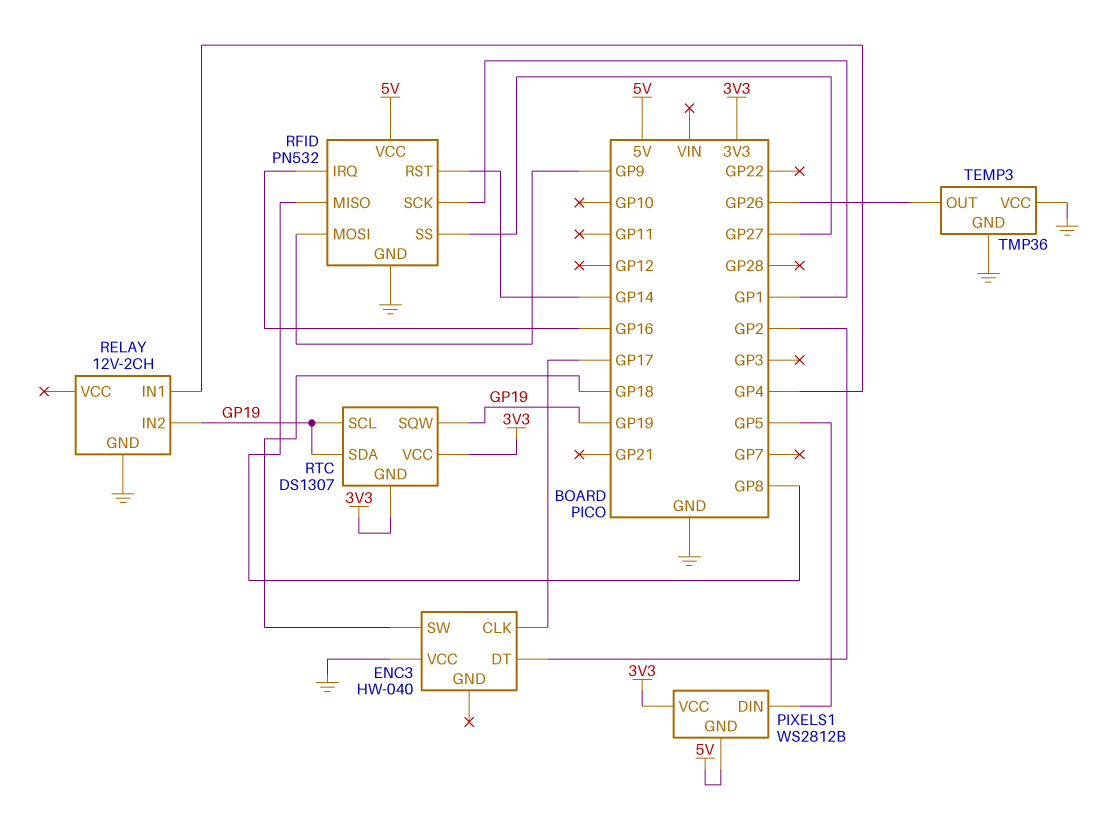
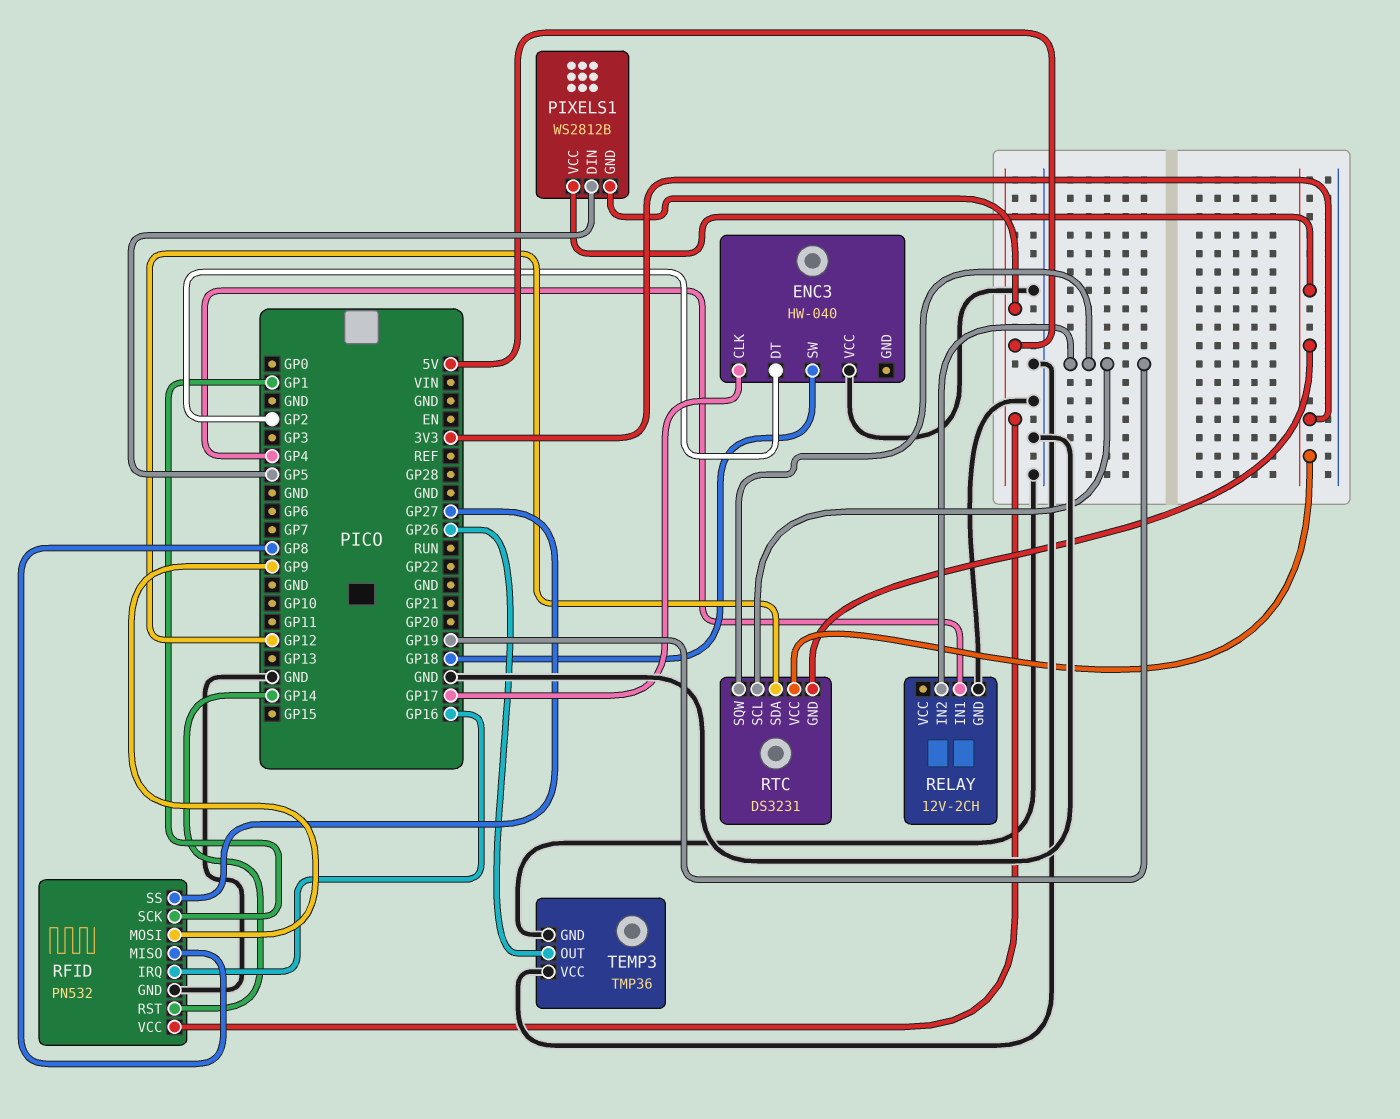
RTC: DS1307 -> DS3231
RTC pin SDA: GP19 -> GP12

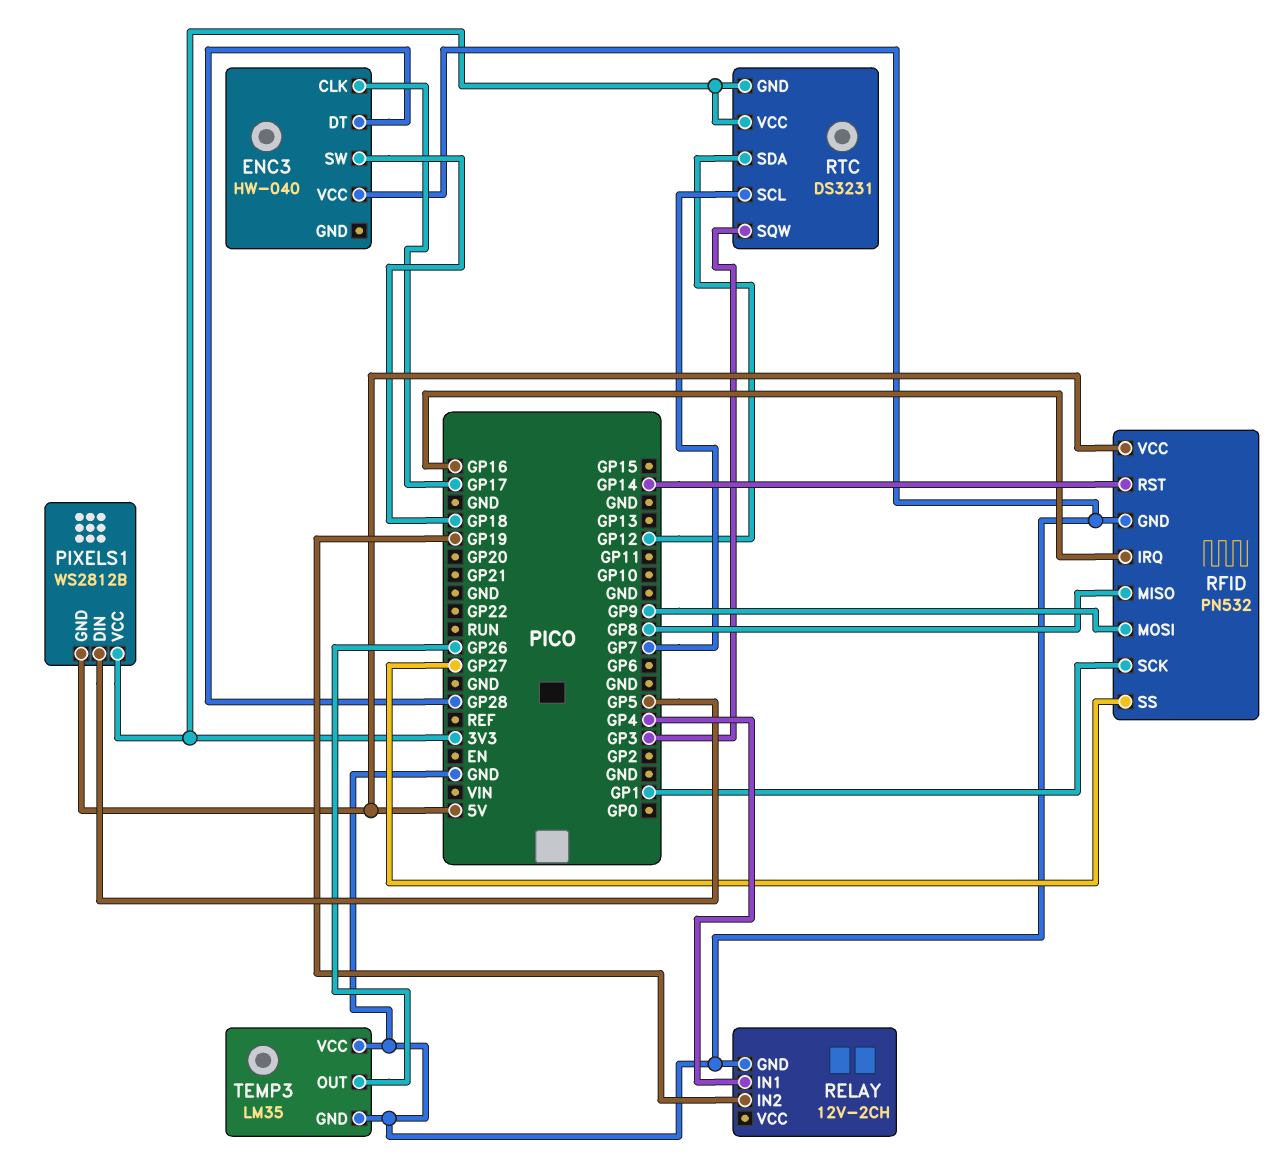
ENC3 pin DT: GP2 -> GP28
RTC pin SCL: GP19 -> GP7
RTC pin SQW: GP19 -> GP3
TEMP3: TMP36 -> LM35

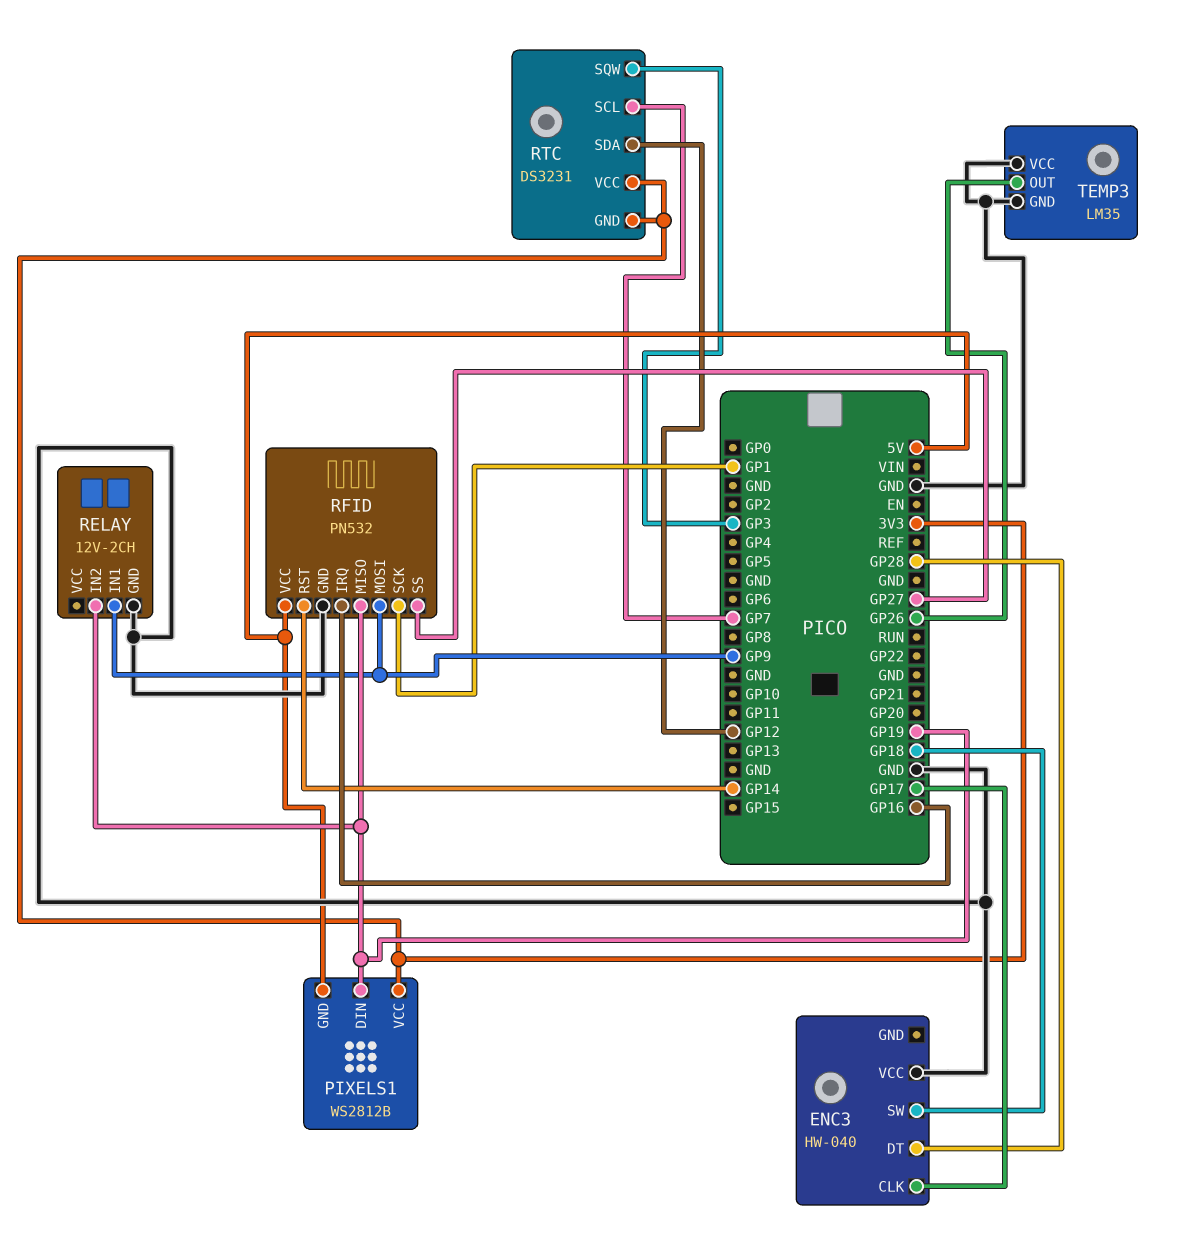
PIXELS1 pin DIN: GP5 -> GP19
RELAY pin IN1: GP4 -> GP9
RFID pin MISO: GP8 -> GP19

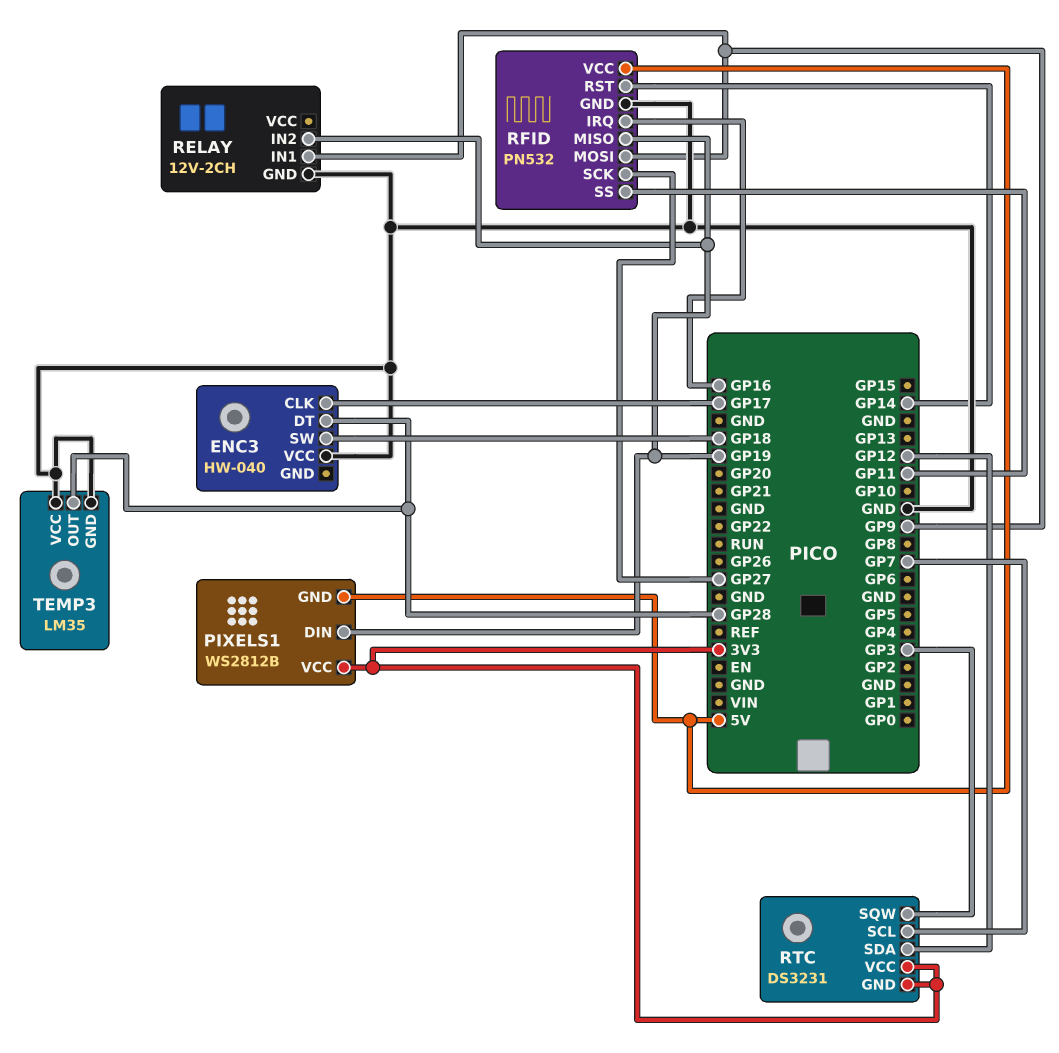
RFID pin SCK: GP1 -> GP27
RFID pin SS: GP27 -> GP11
TEMP3 pin OUT: GP26 -> GP28

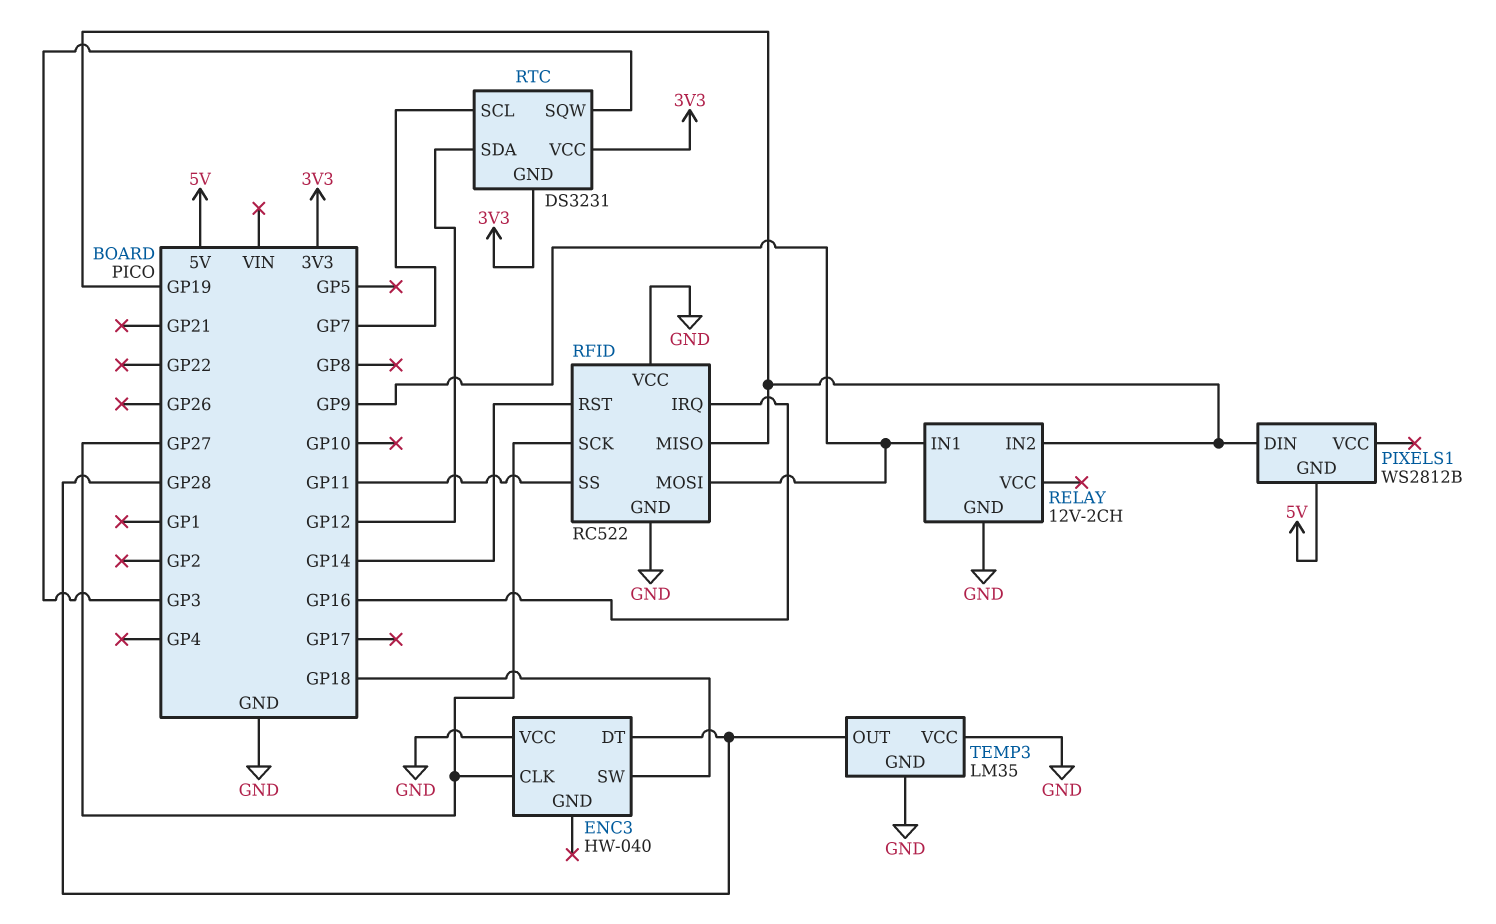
ENC3 pin CLK: GP17 -> GP27
PIXELS1 pin VCC: 3V3 -> none
RFID: PN532 -> RC522
RFID pin VCC: 5V -> GND

